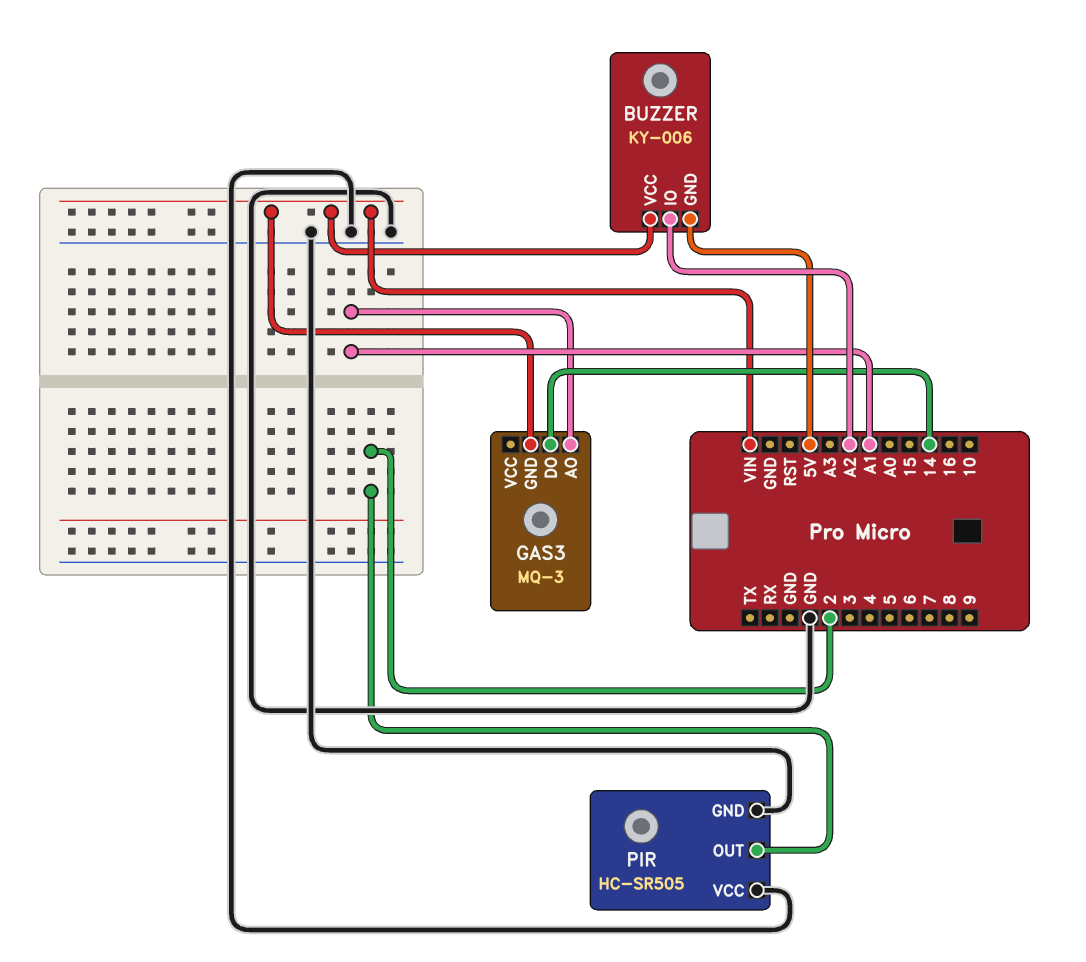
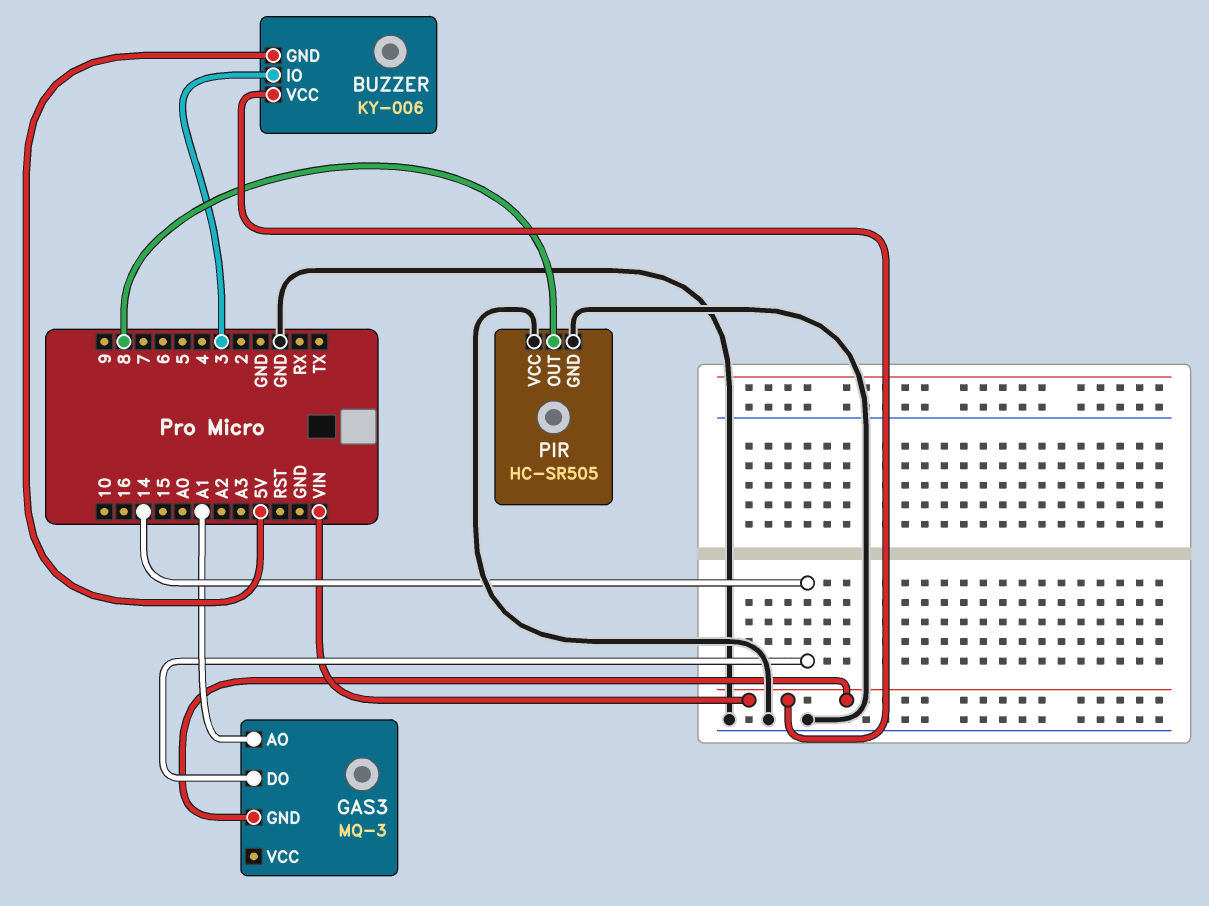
BUZZER pin IO: A2 -> 3
PIR pin OUT: 2 -> 8

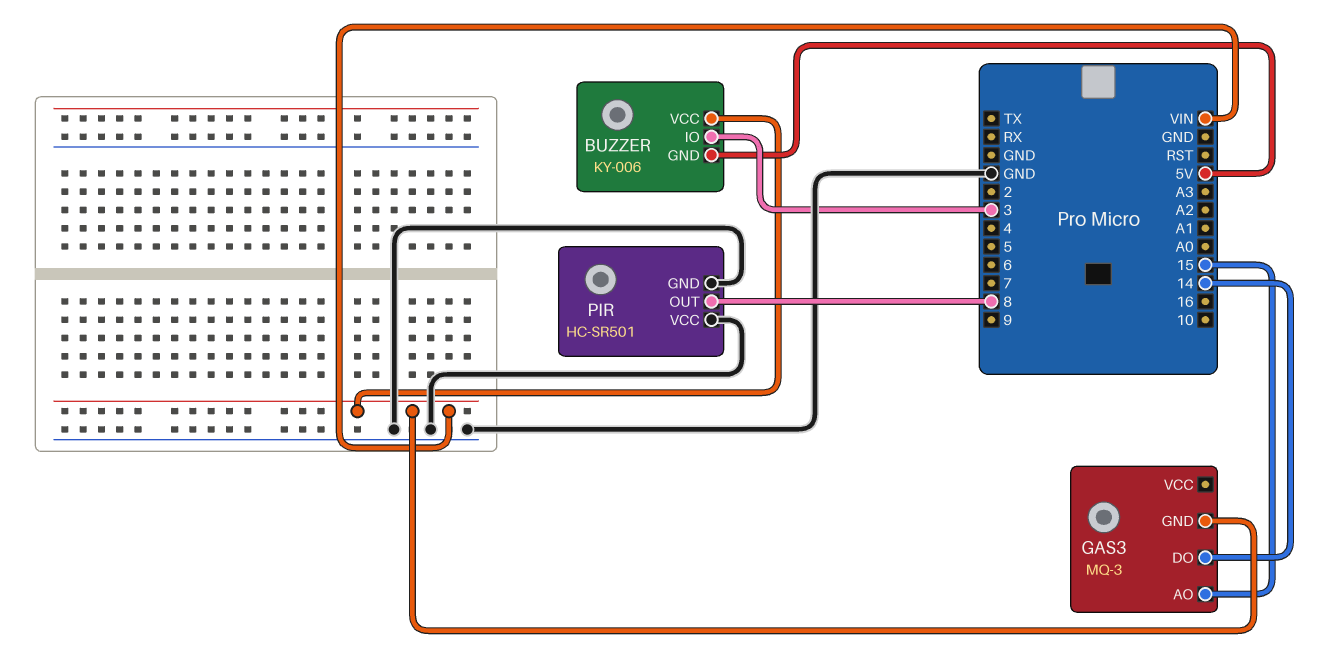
GAS3 pin AO: A1 -> 15
PIR: HC-SR505 -> HC-SR501

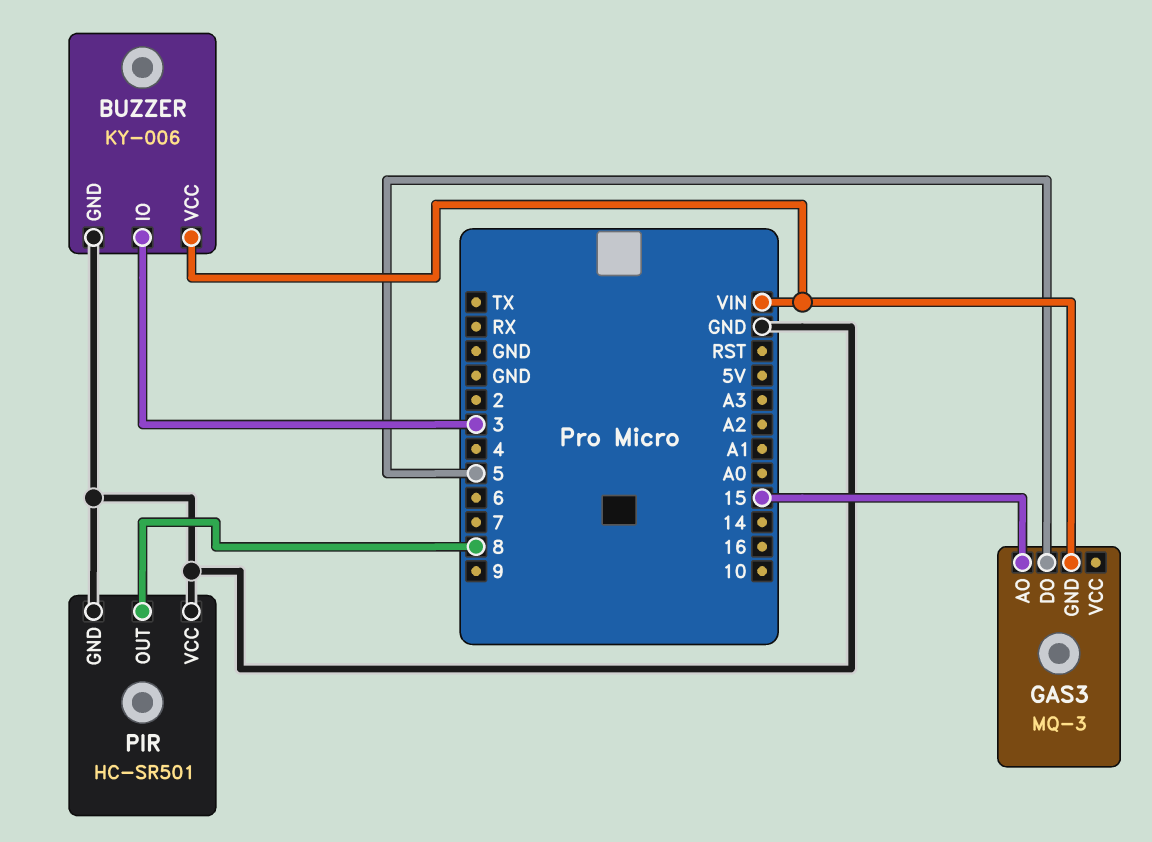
BUZZER pin GND: 5V -> GND
GAS3 pin DO: 14 -> 5

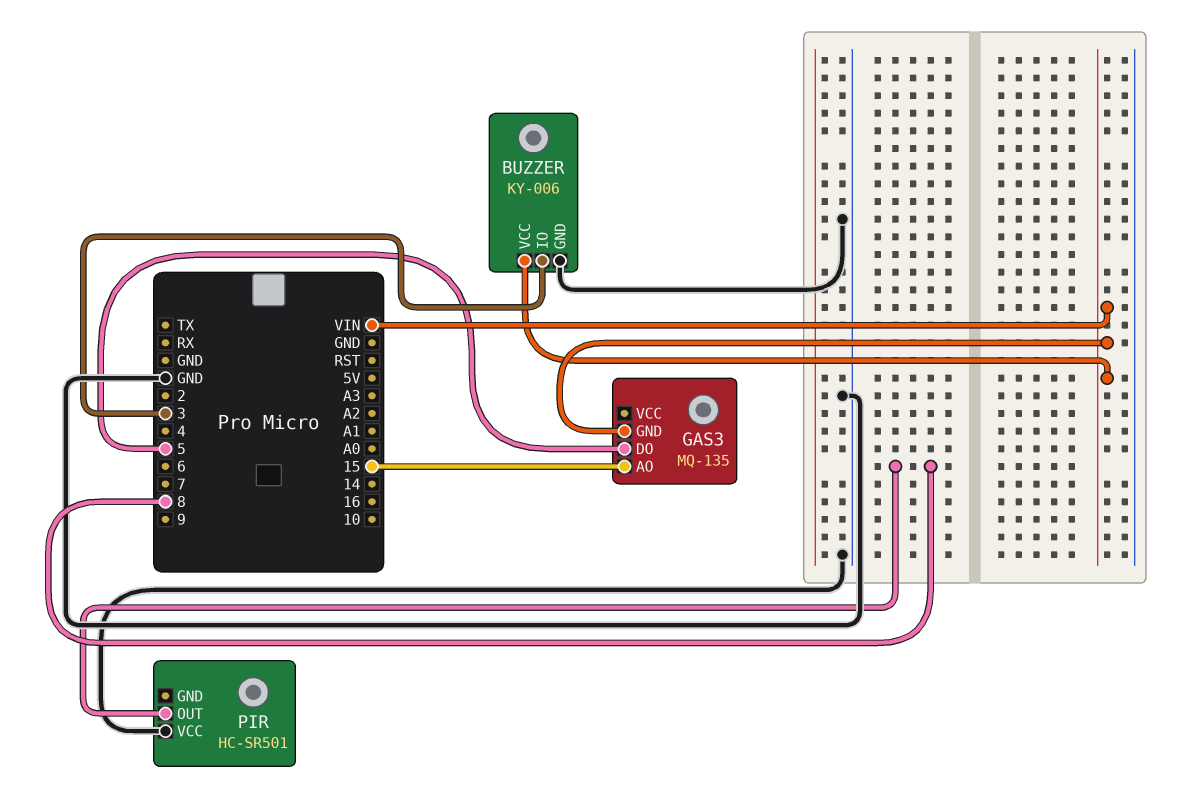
GAS3: MQ-3 -> MQ-135
PIR pin GND: GND -> none

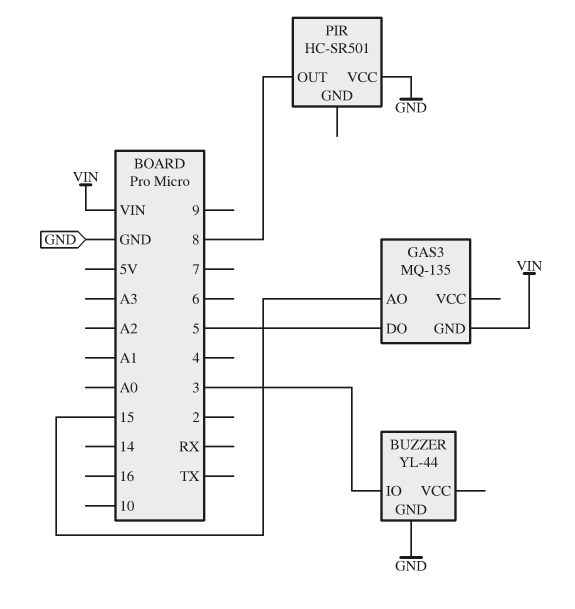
BUZZER: KY-006 -> YL-44
BUZZER pin VCC: VIN -> none

